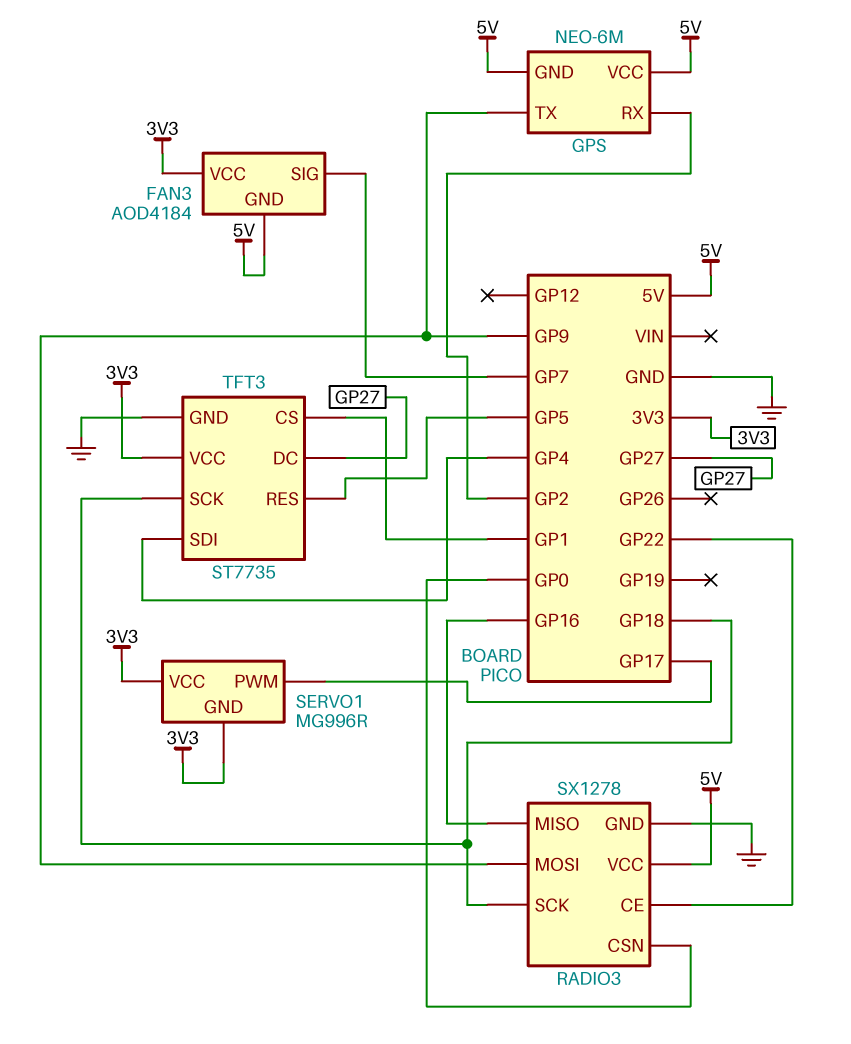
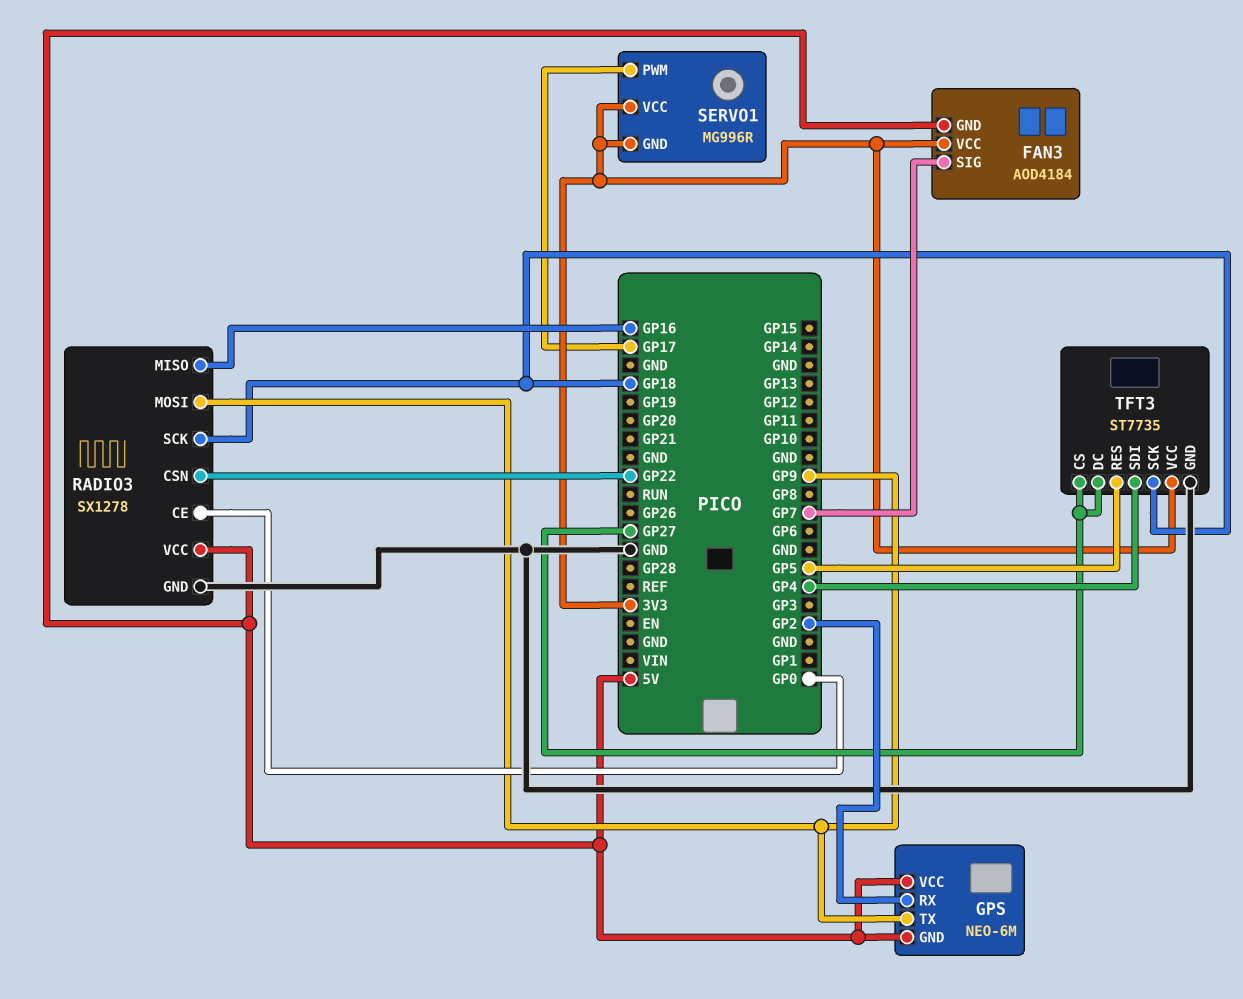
RADIO3 pin CE: GP22 -> GP0
RADIO3 pin CSN: GP0 -> GP22
TFT3 pin CS: GP1 -> GP27

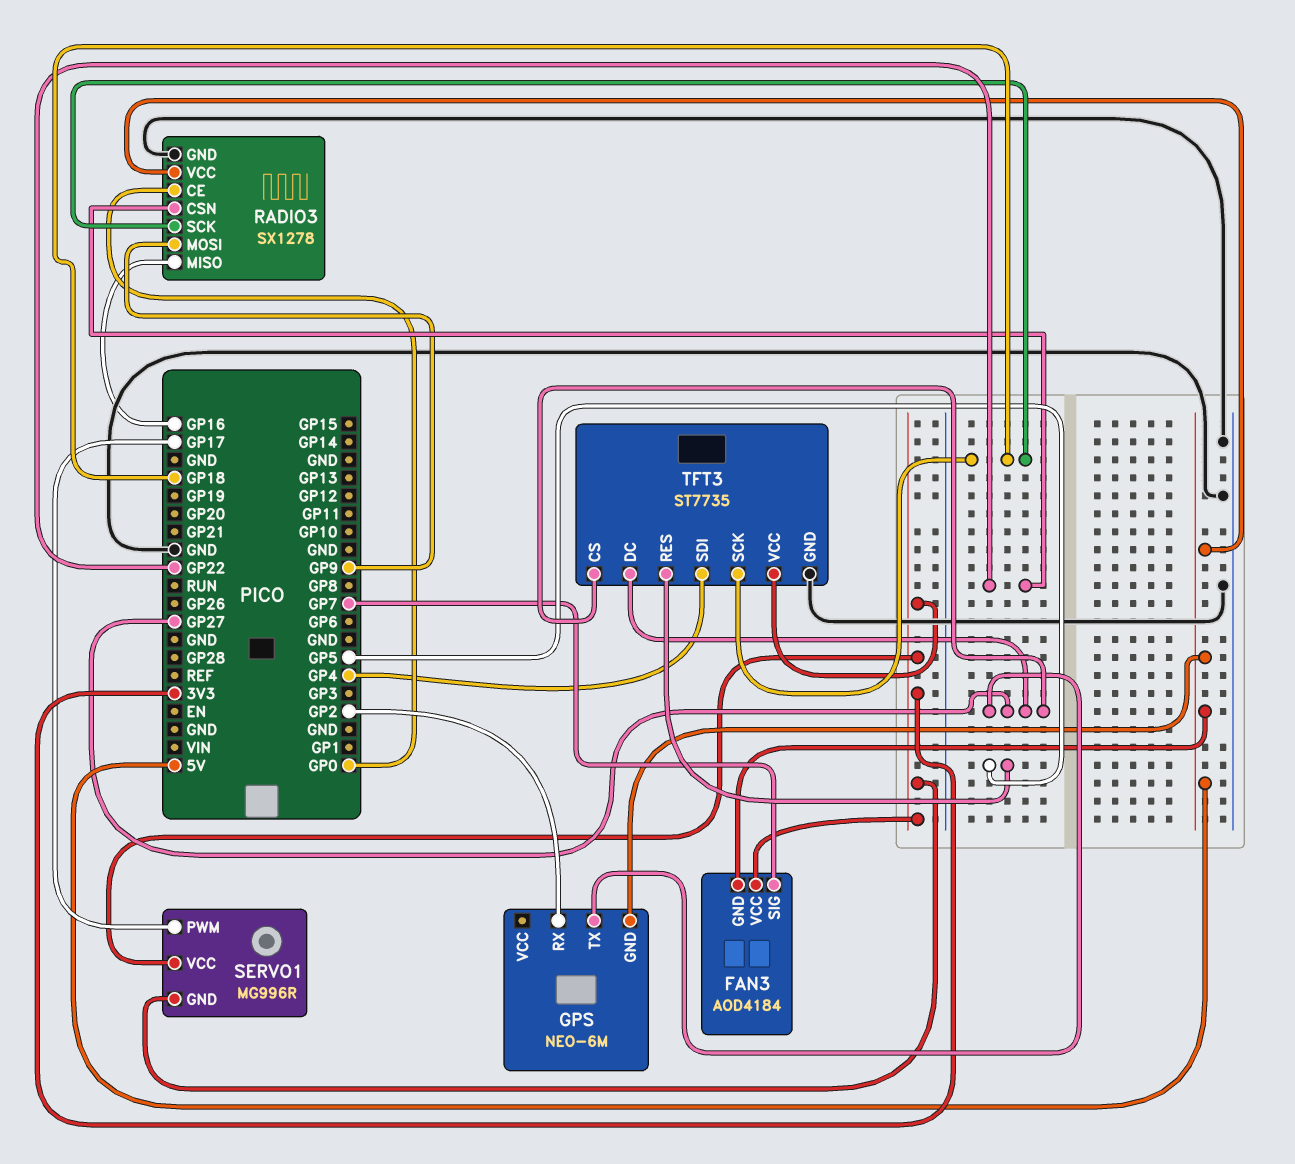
GPS pin TX: GP9 -> GP27
GPS pin VCC: 5V -> none

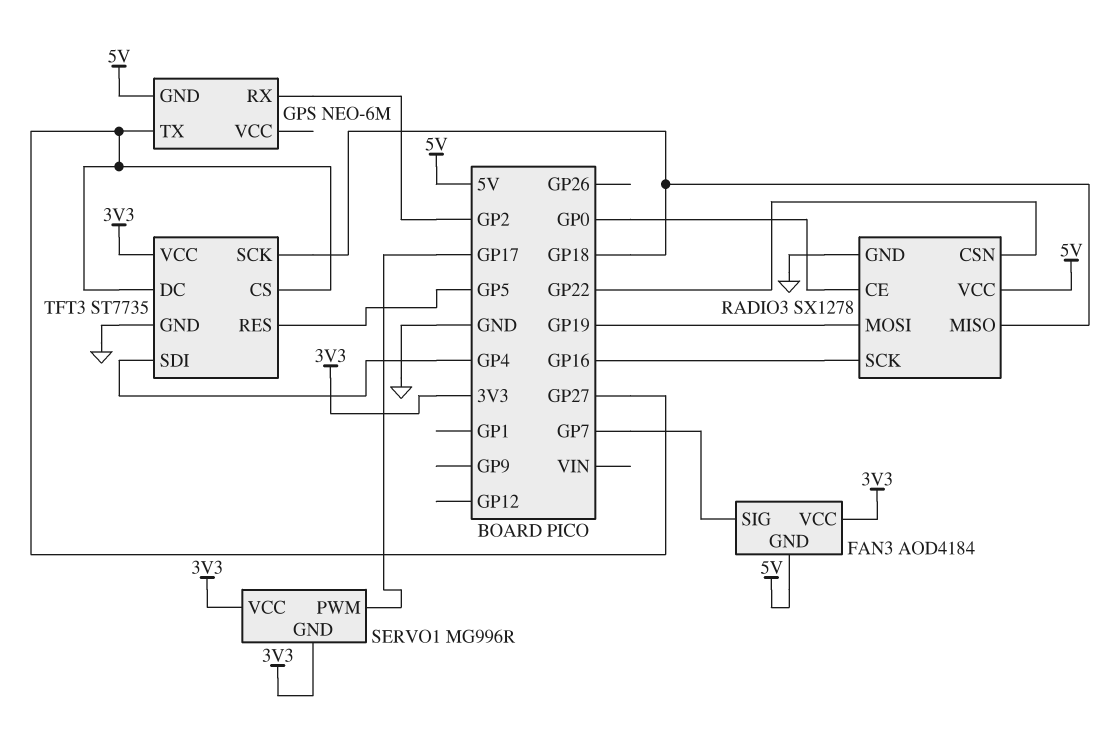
RADIO3 pin MISO: GP16 -> GP18
RADIO3 pin MOSI: GP9 -> GP19
RADIO3 pin SCK: GP18 -> GP16

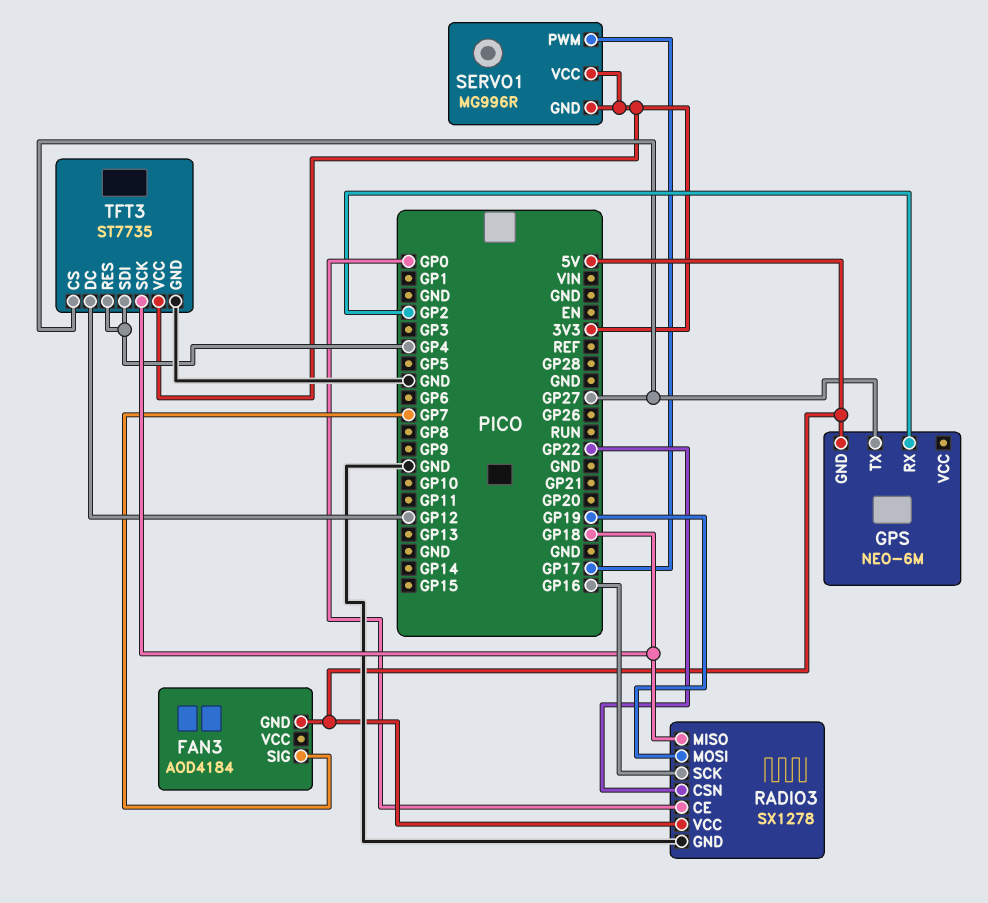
FAN3 pin VCC: 3V3 -> none
TFT3 pin DC: GP27 -> GP12
TFT3 pin RES: GP5 -> GP4

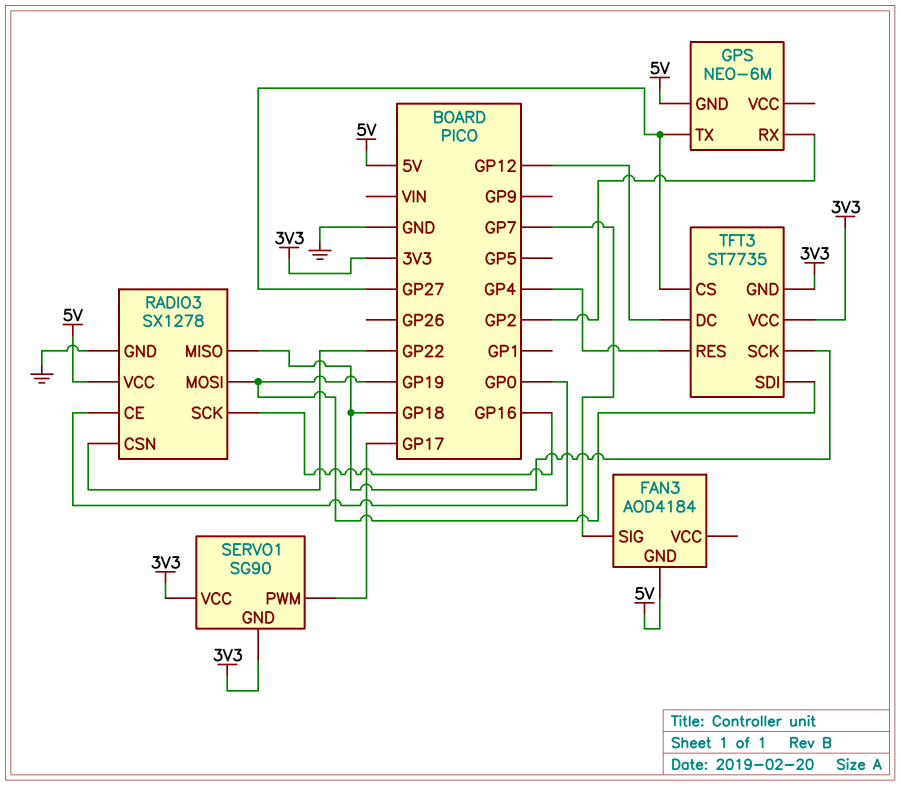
SERVO1: MG996R -> SG90
TFT3 pin GND: GND -> 3V3
TFT3 pin SDI: GP4 -> GP19

